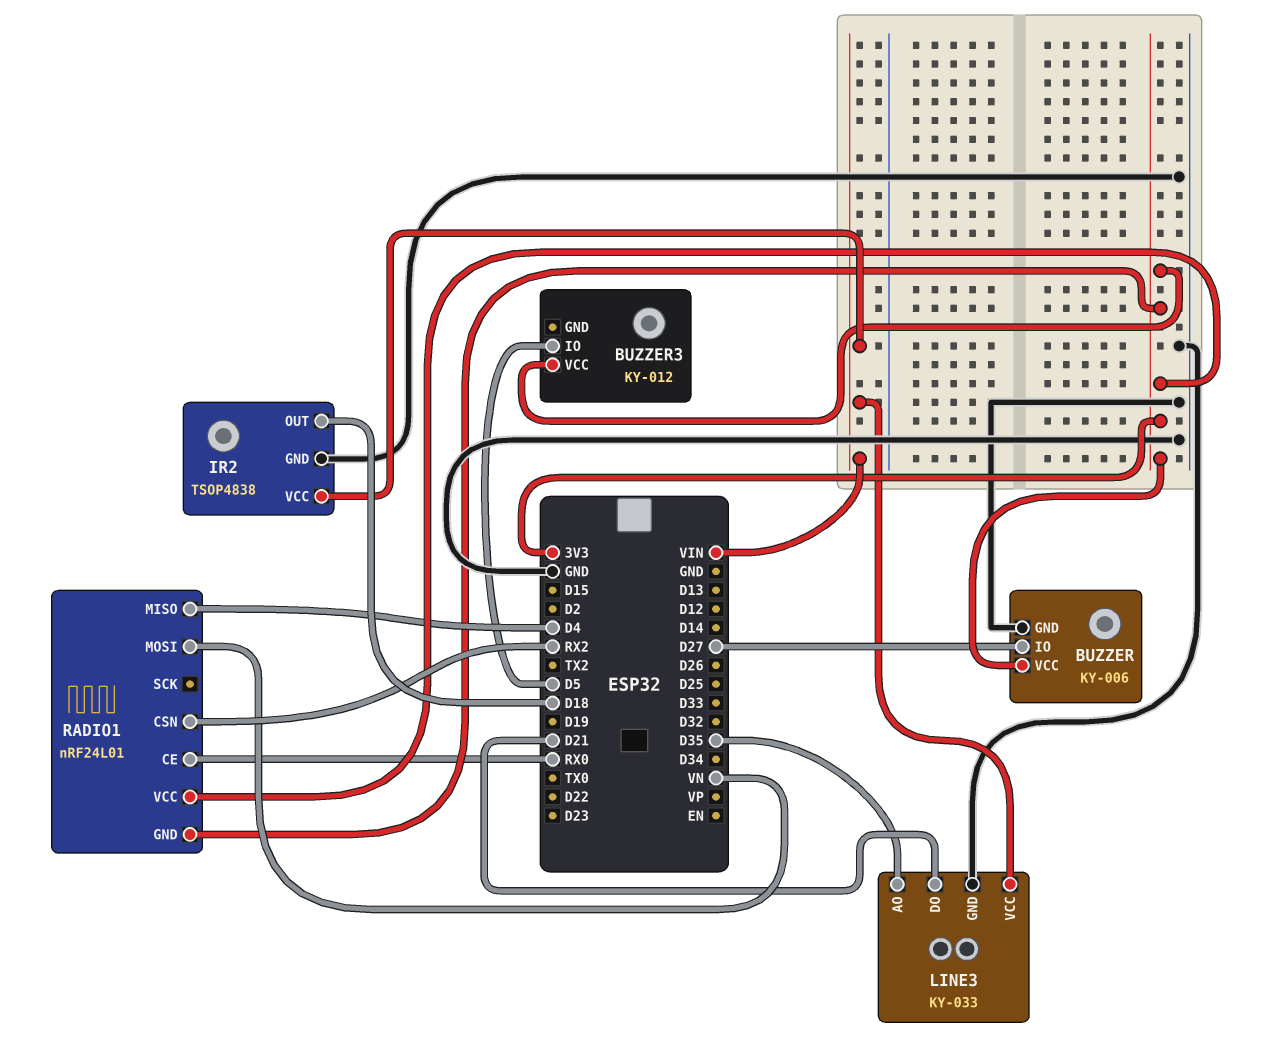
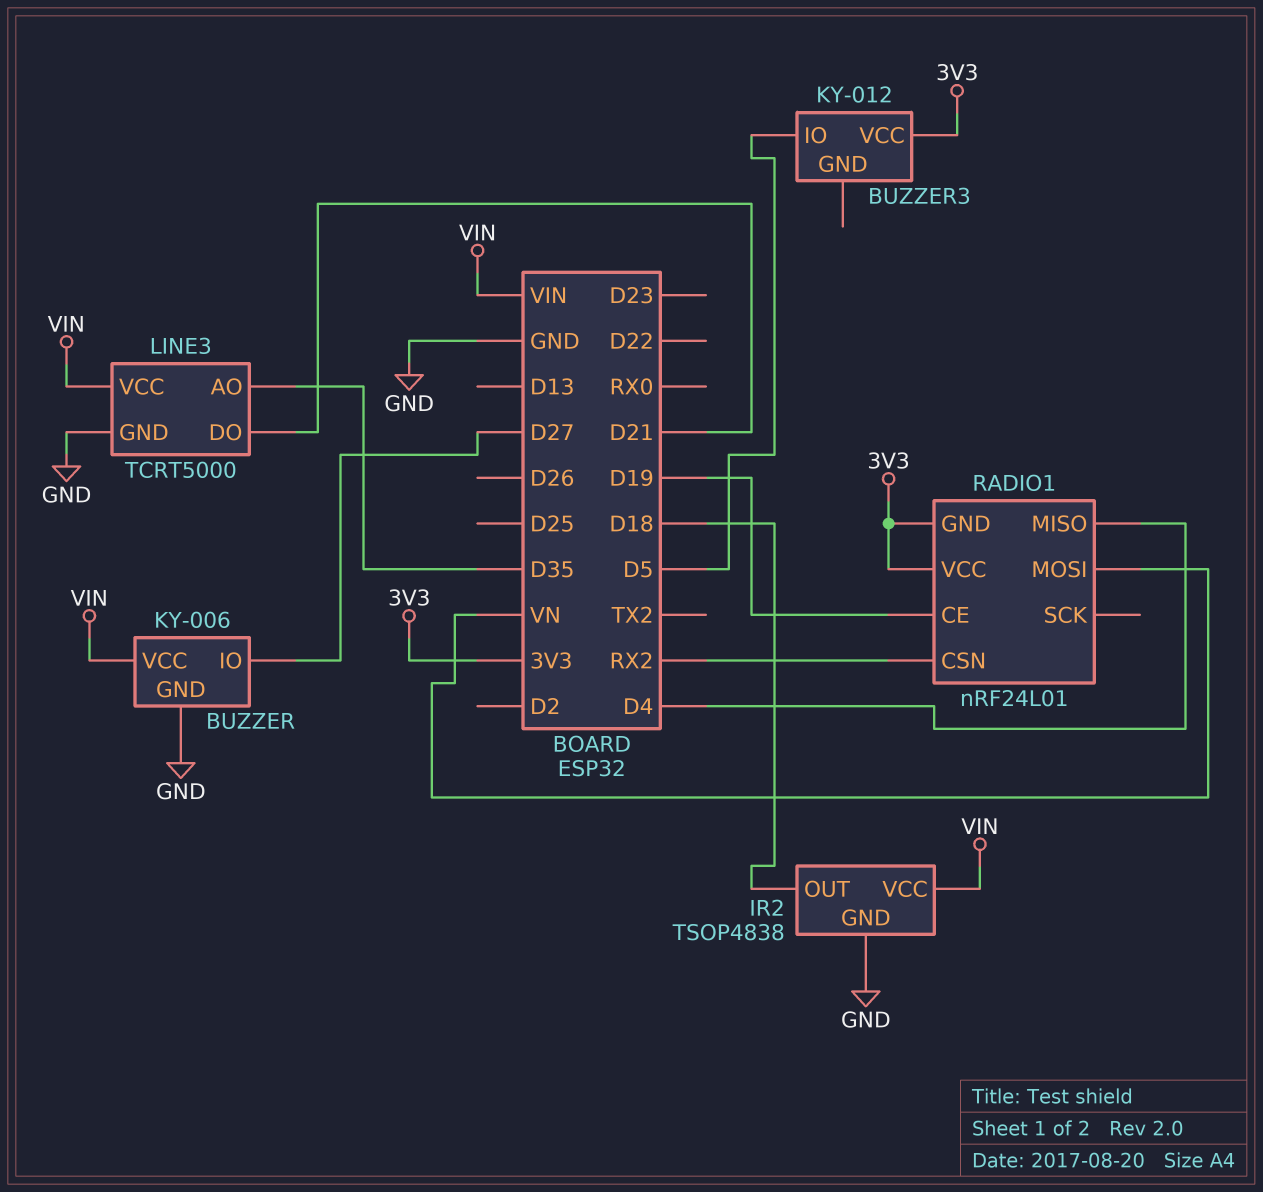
BUZZER pin VCC: 3V3 -> VIN
LINE3: KY-033 -> TCRT5000
RADIO1 pin CE: RX0 -> D19

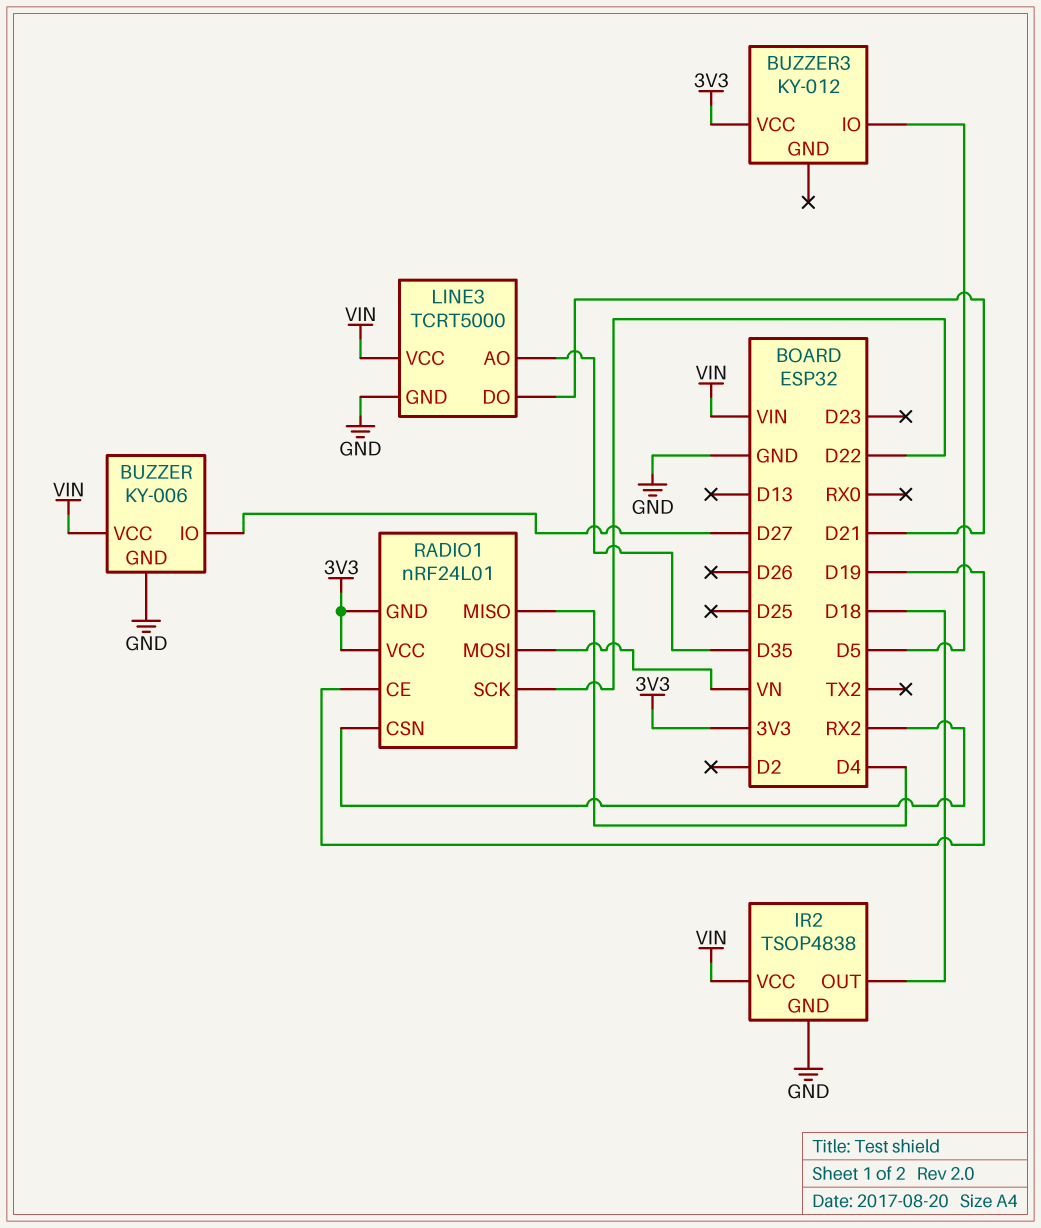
RADIO1 pin SCK: none -> D22

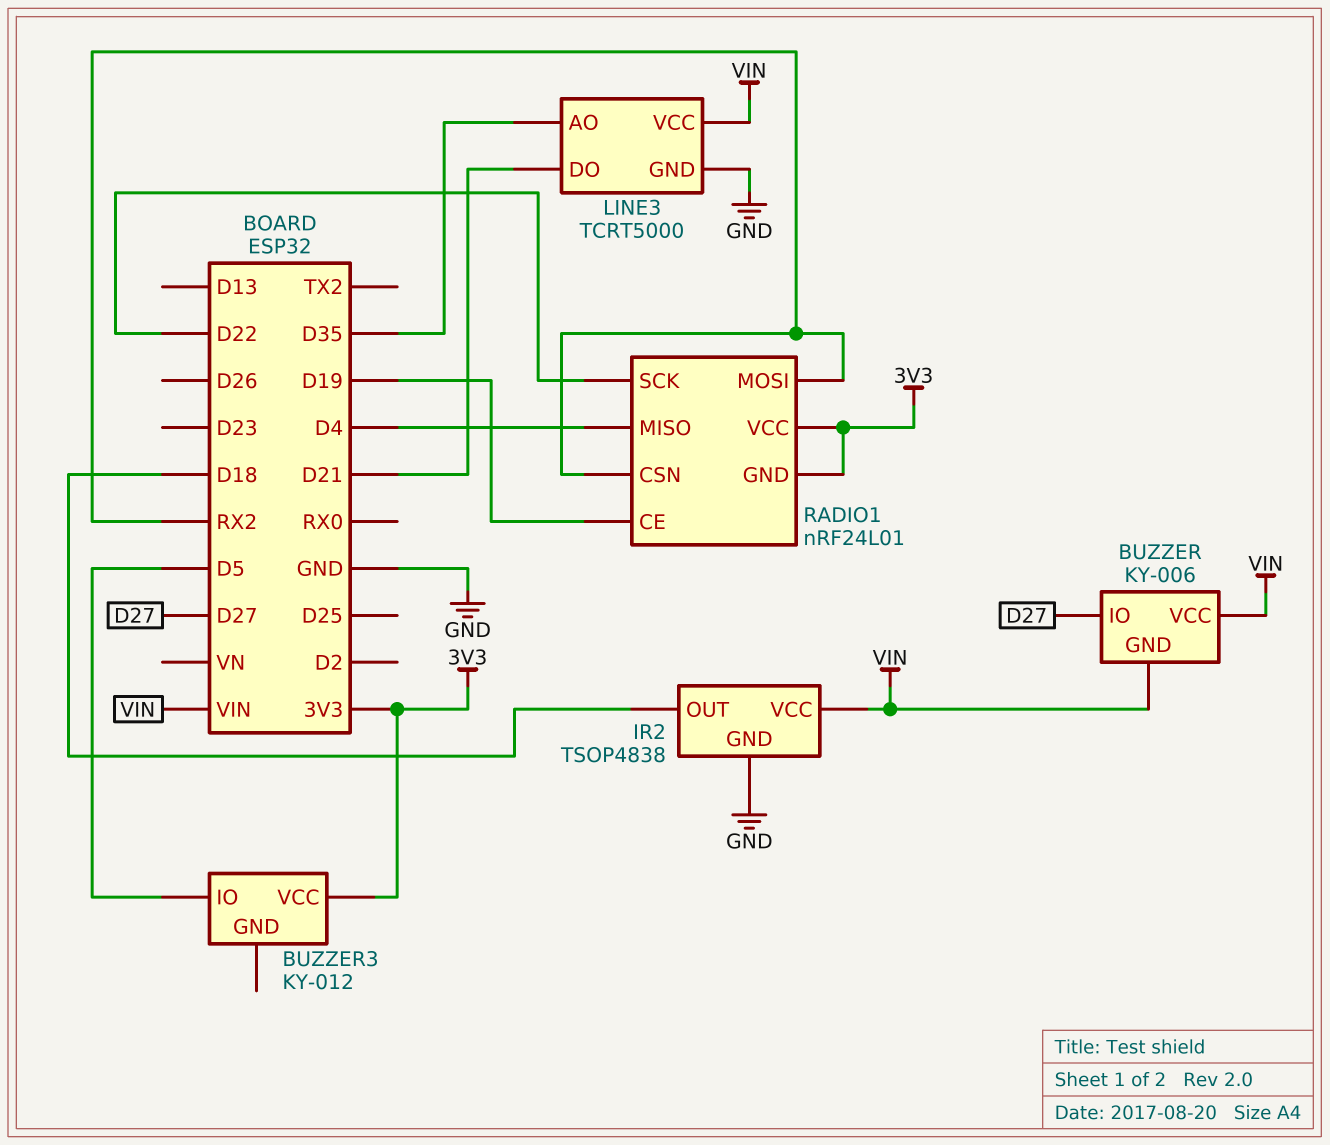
BUZZER pin GND: GND -> VIN
RADIO1 pin MOSI: VN -> RX2

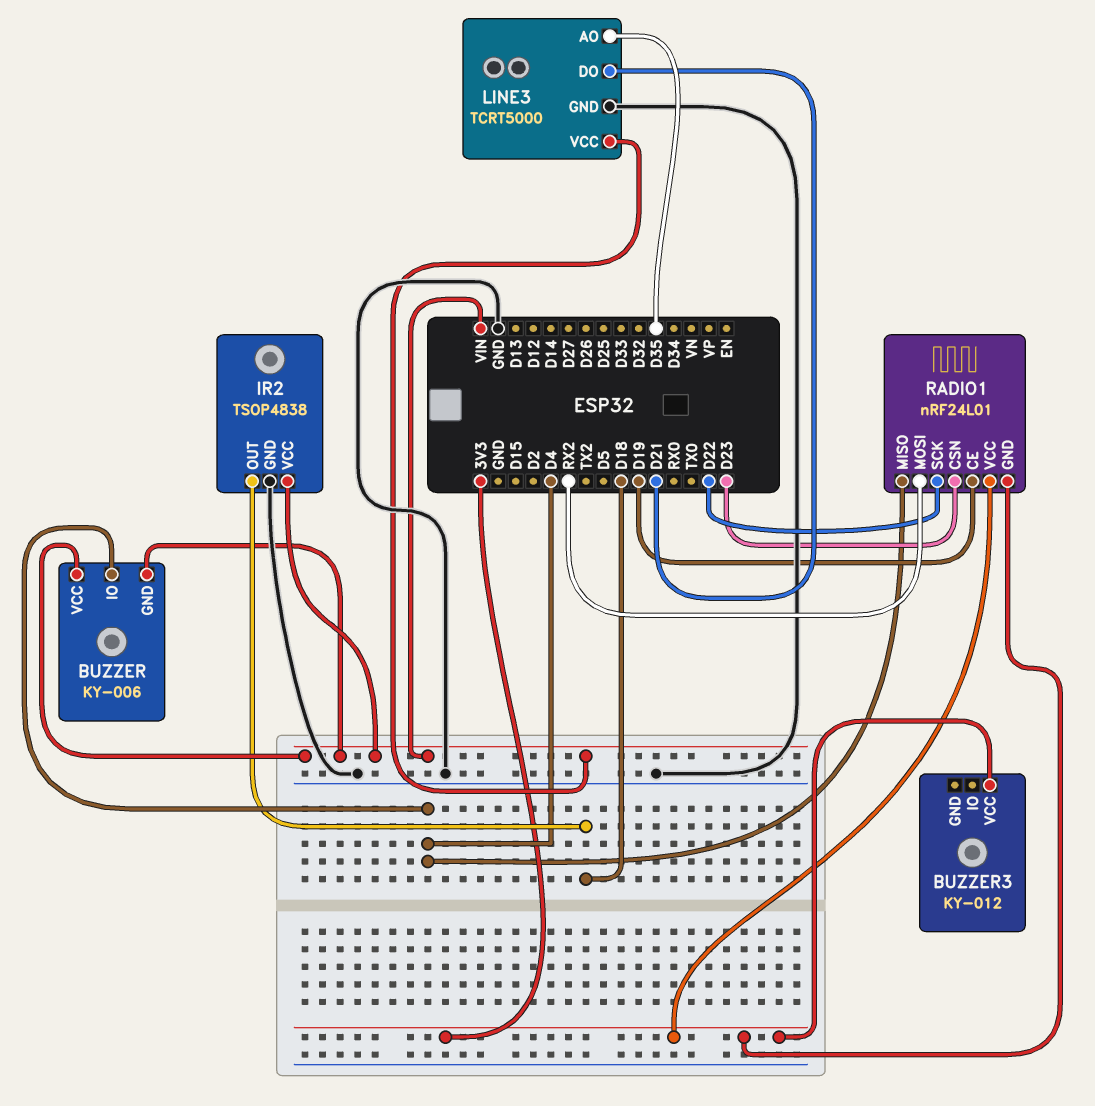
BUZZER pin IO: D27 -> D4
BUZZER3 pin IO: D5 -> none
RADIO1 pin CSN: RX2 -> D23

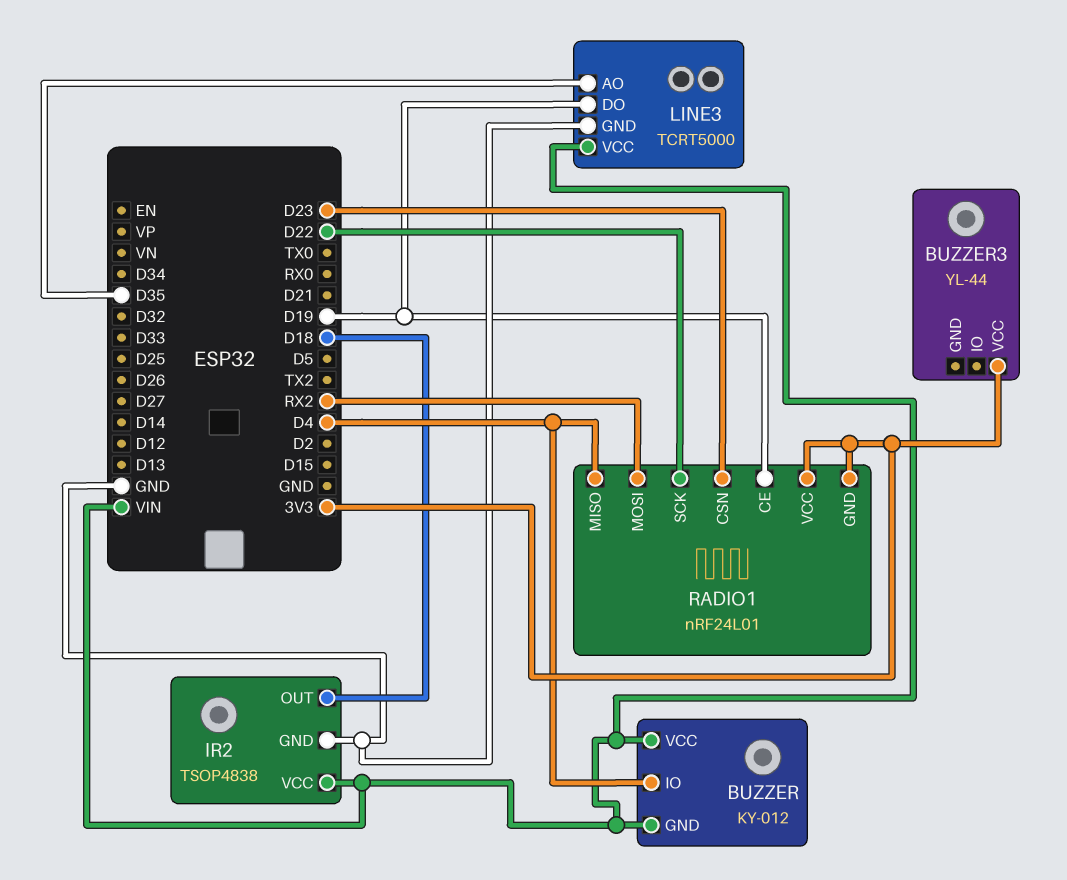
BUZZER: KY-006 -> KY-012
BUZZER3: KY-012 -> YL-44
LINE3 pin DO: D21 -> D19

